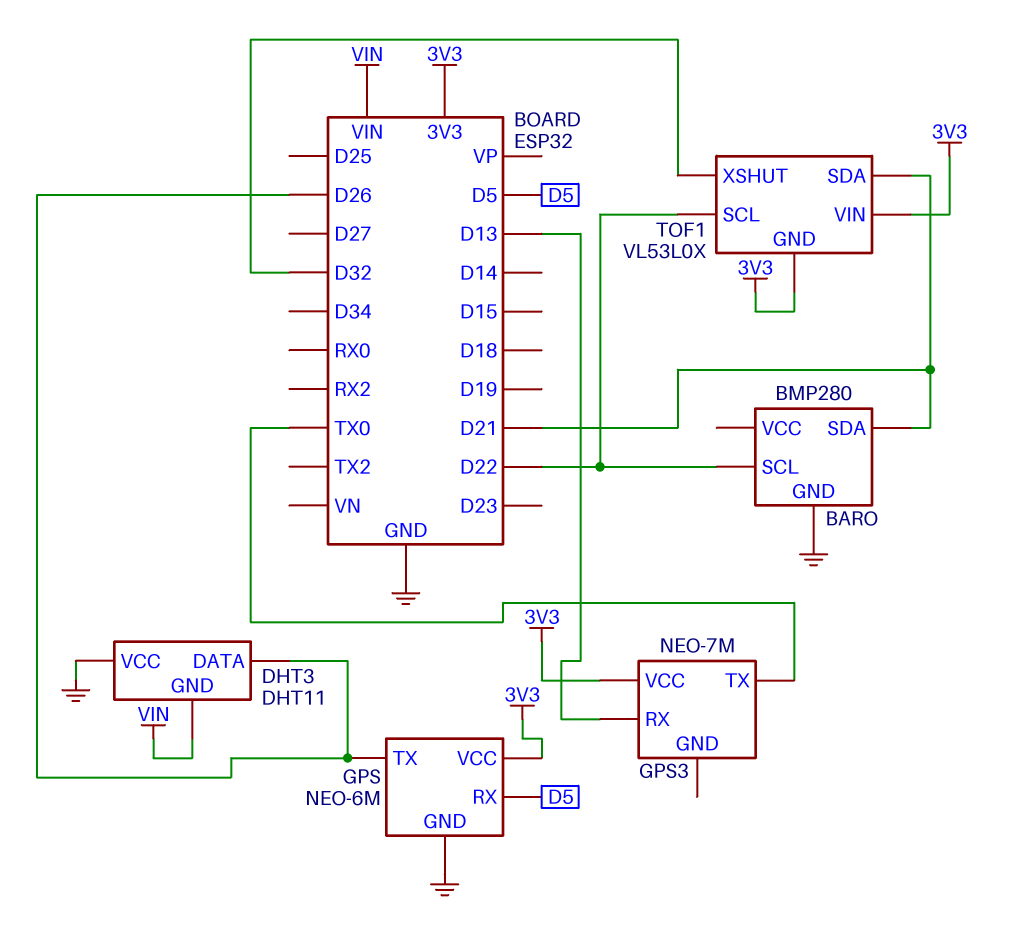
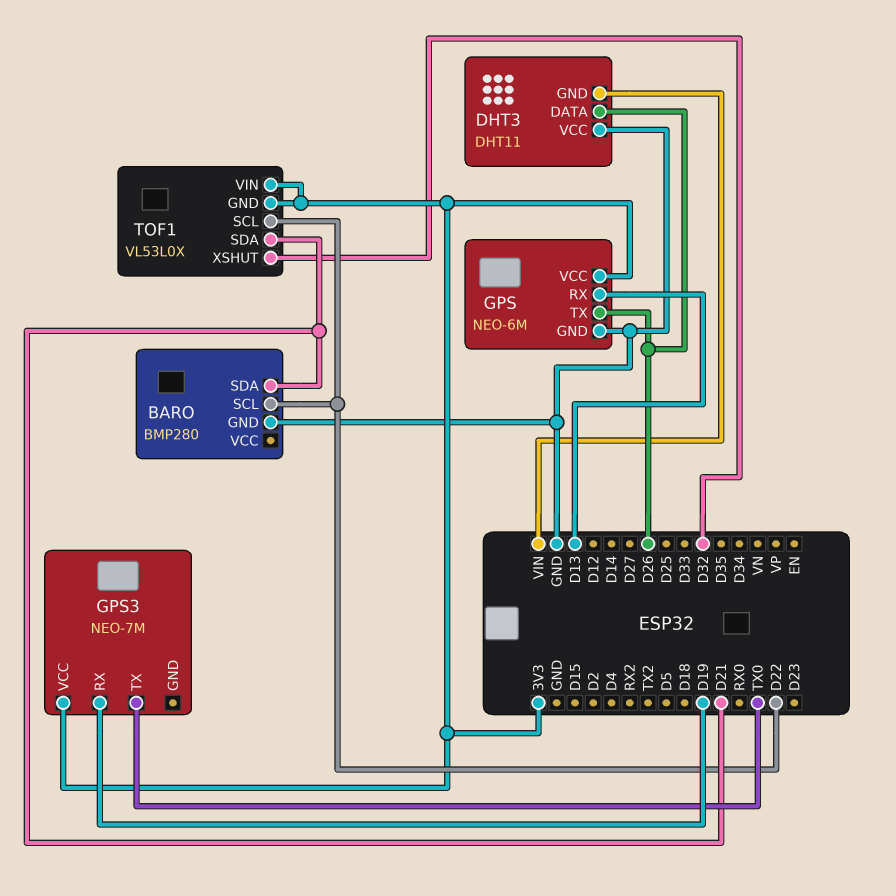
GPS pin RX: D5 -> D13
GPS3 pin RX: D13 -> D19

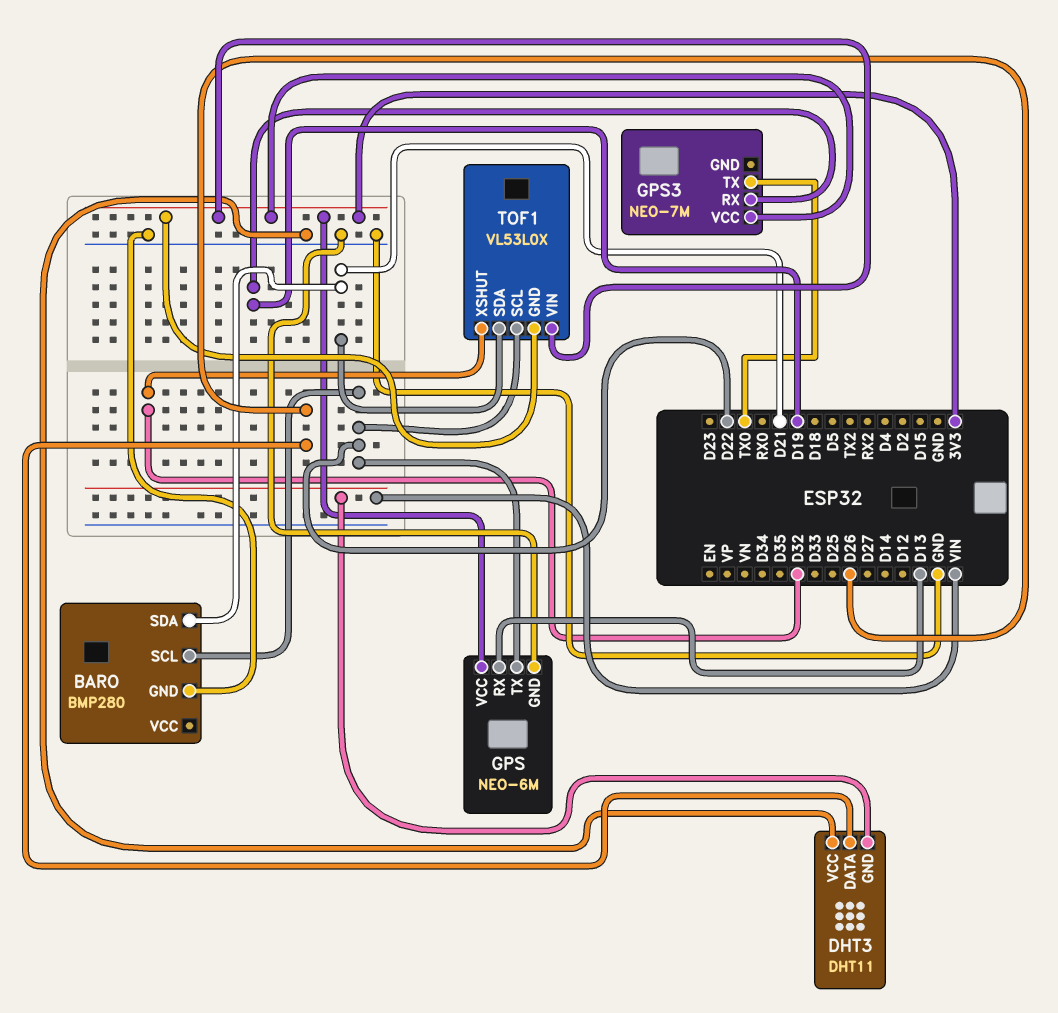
GPS pin TX: D26 -> D22

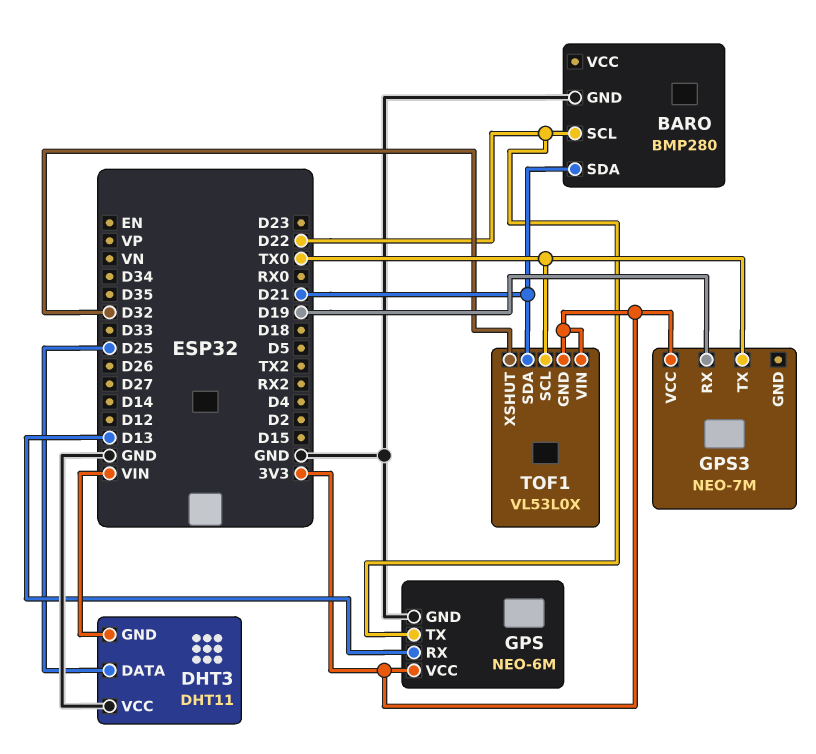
DHT3 pin DATA: D26 -> D25
TOF1 pin SCL: D22 -> TX0

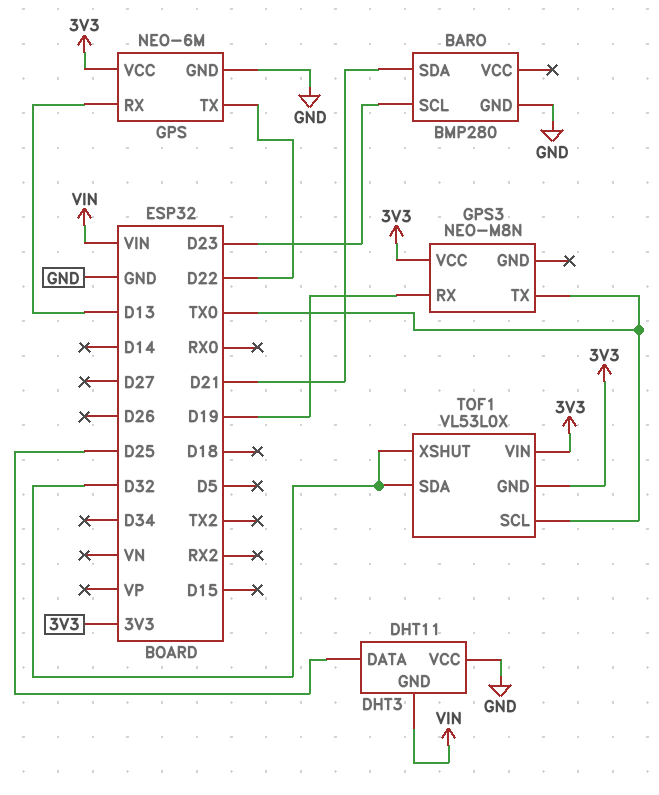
BARO pin SCL: D22 -> D23
GPS3: NEO-7M -> NEO-M8N
TOF1 pin SDA: D21 -> D32

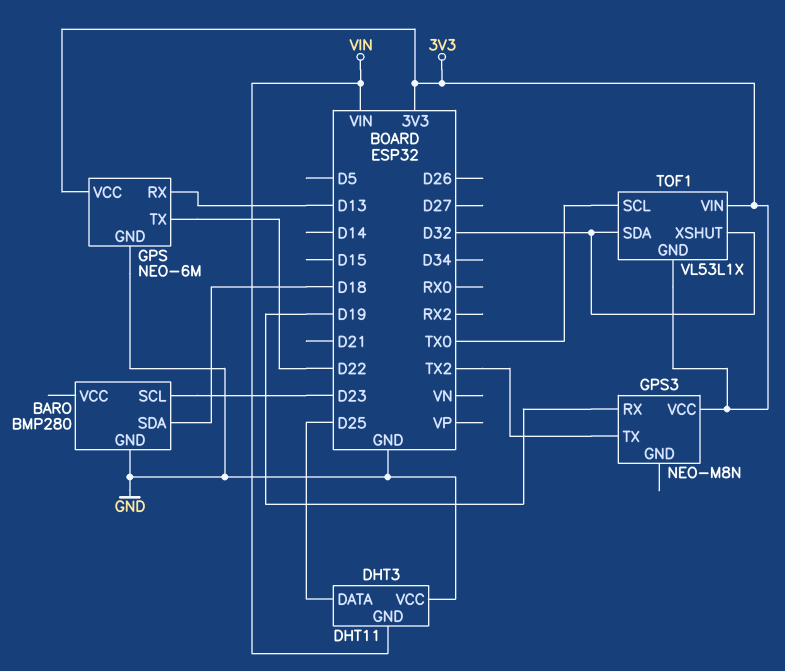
BARO pin SDA: D21 -> D18
GPS3 pin TX: TX0 -> TX2
TOF1: VL53L0X -> VL53L1X

